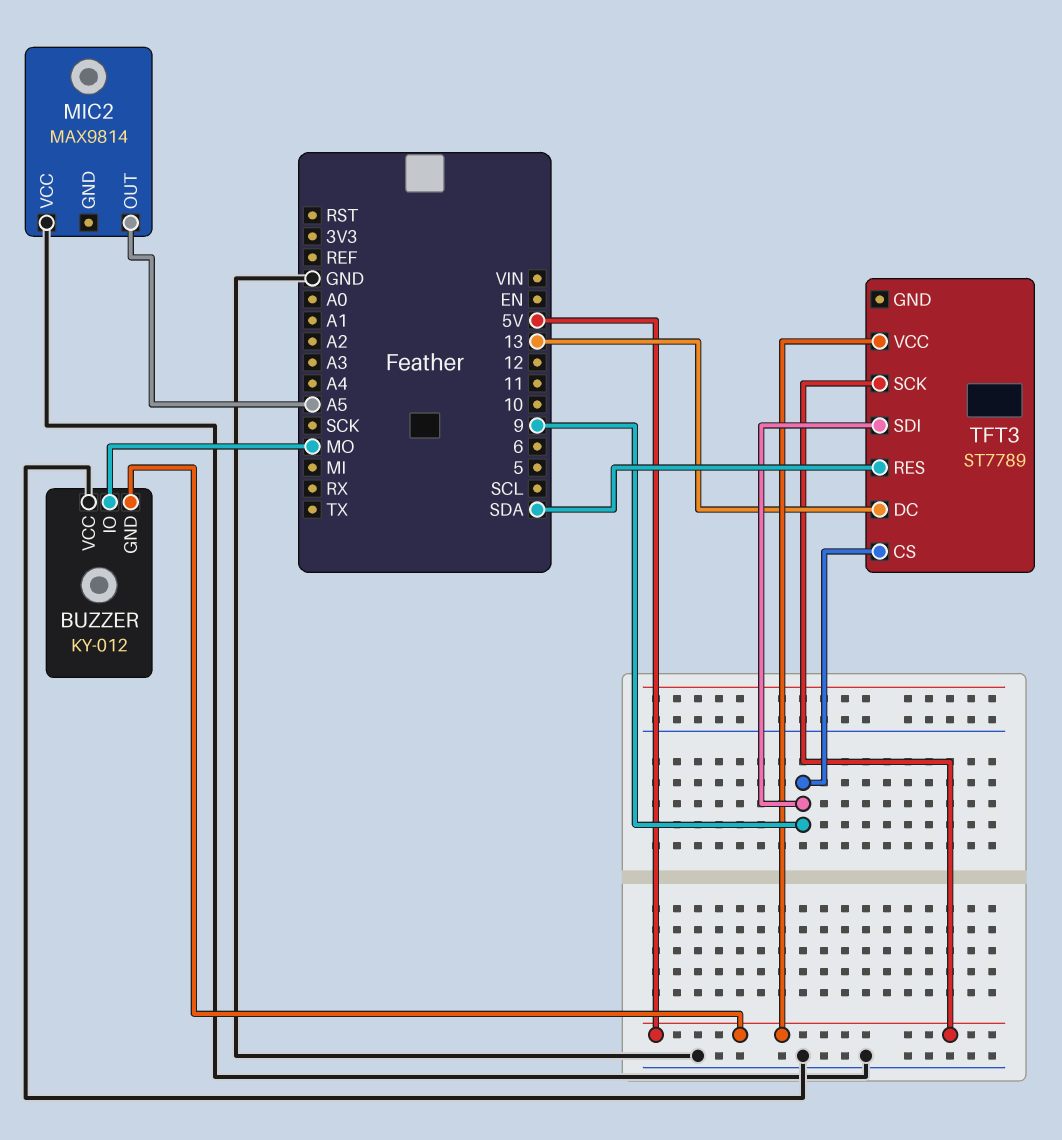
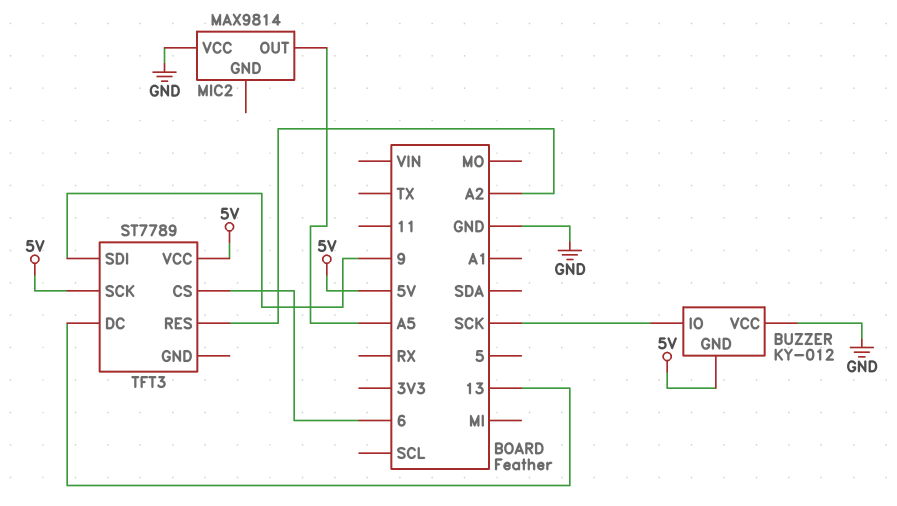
BUZZER pin IO: MO -> SCK
TFT3 pin CS: 9 -> 6
TFT3 pin RES: SDA -> A2

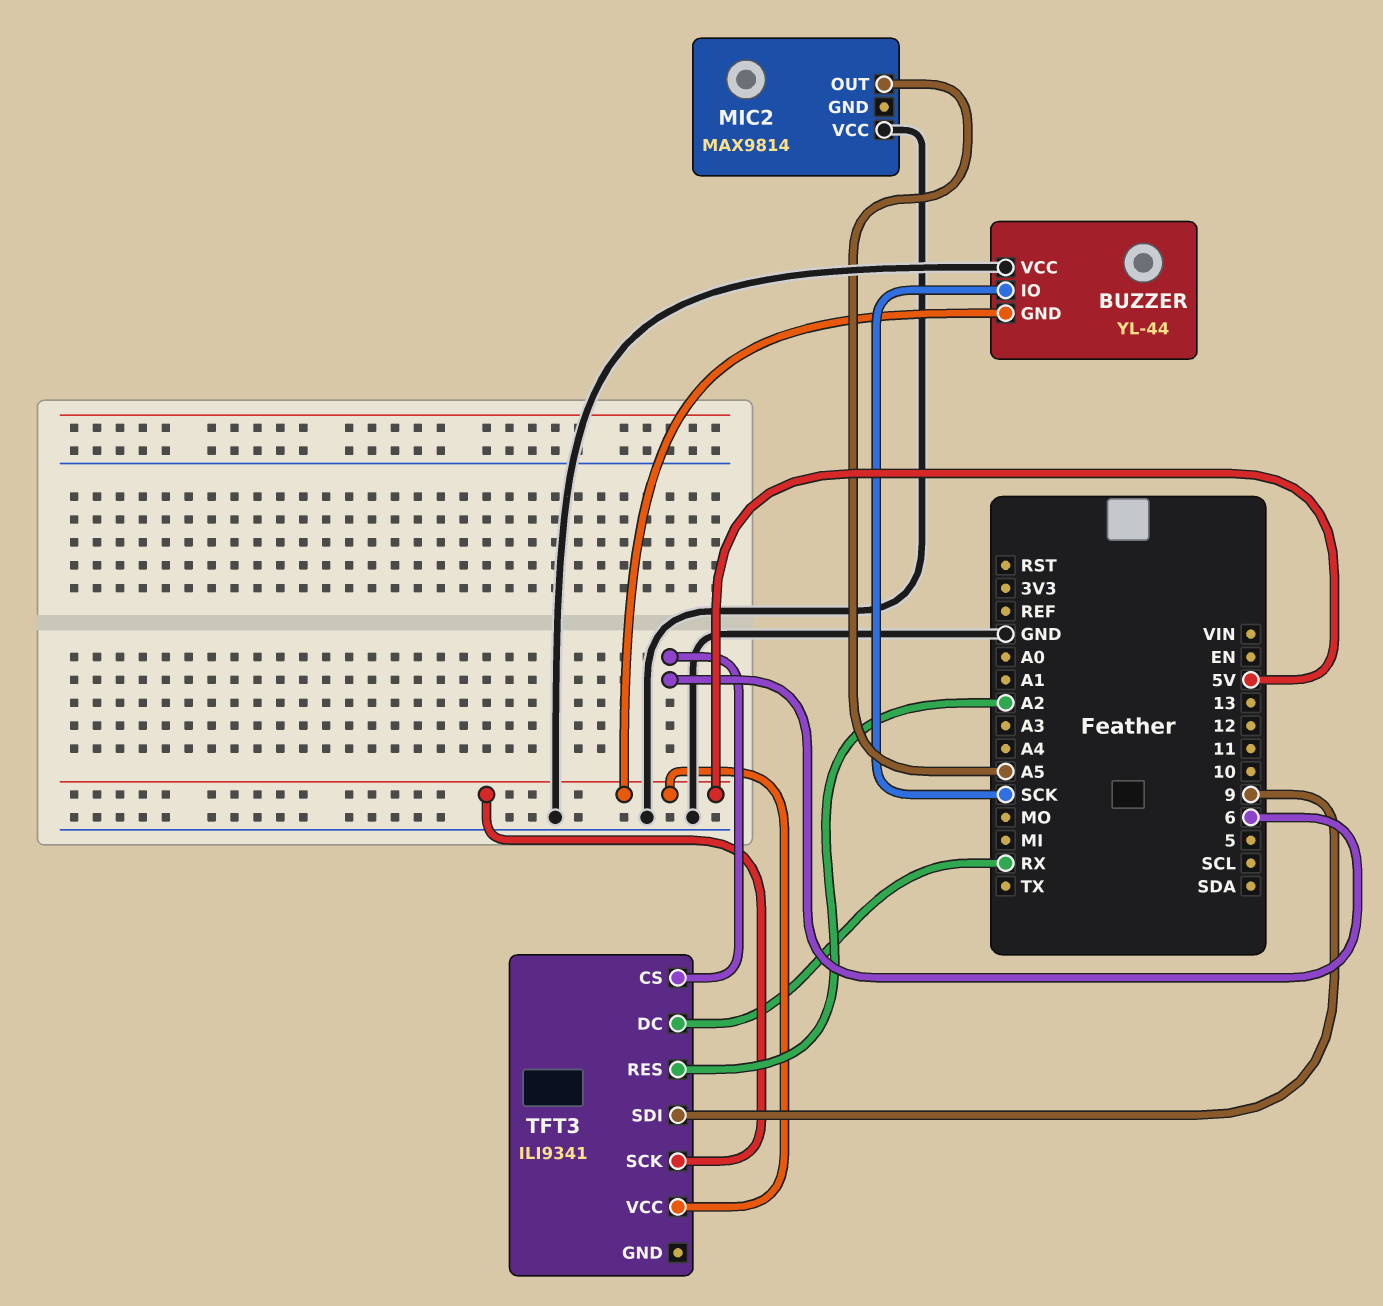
BUZZER: KY-012 -> YL-44
TFT3: ST7789 -> ILI9341
TFT3 pin DC: 13 -> RX

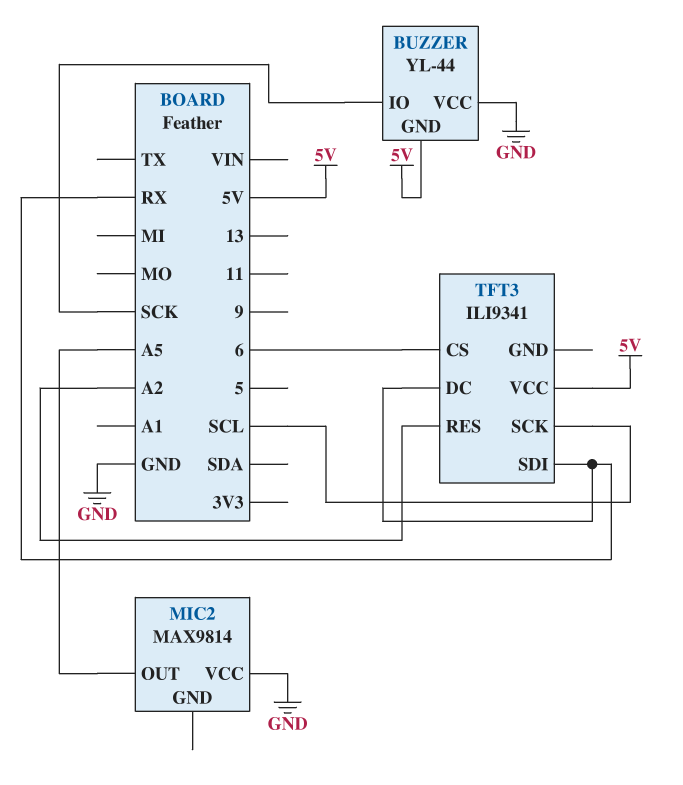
TFT3 pin SCK: 5V -> SCL
TFT3 pin SDI: 9 -> RX

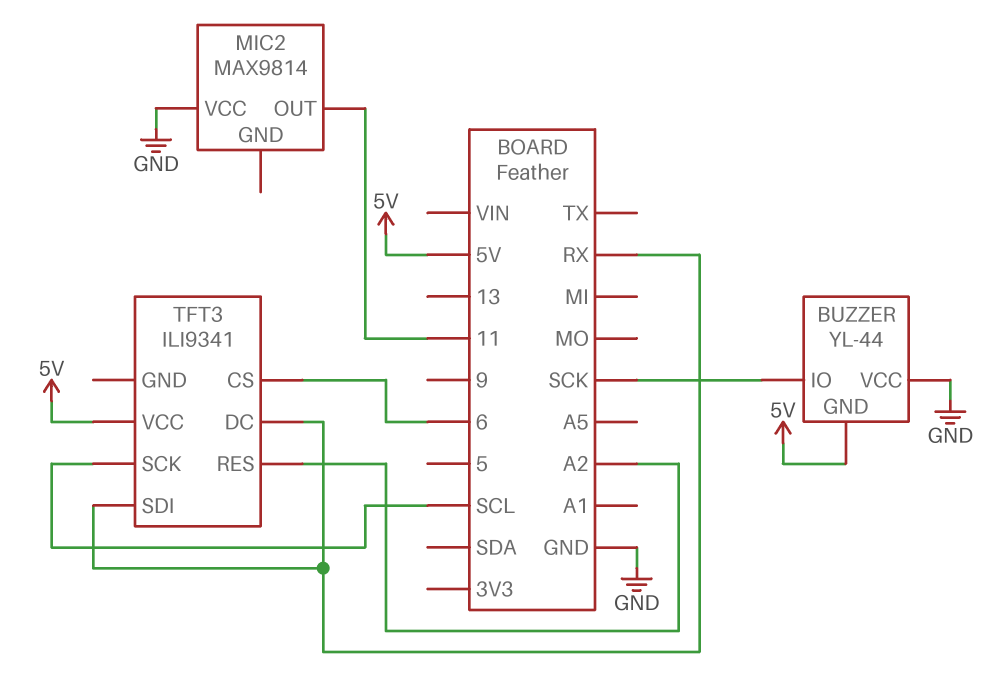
MIC2 pin OUT: A5 -> 11

